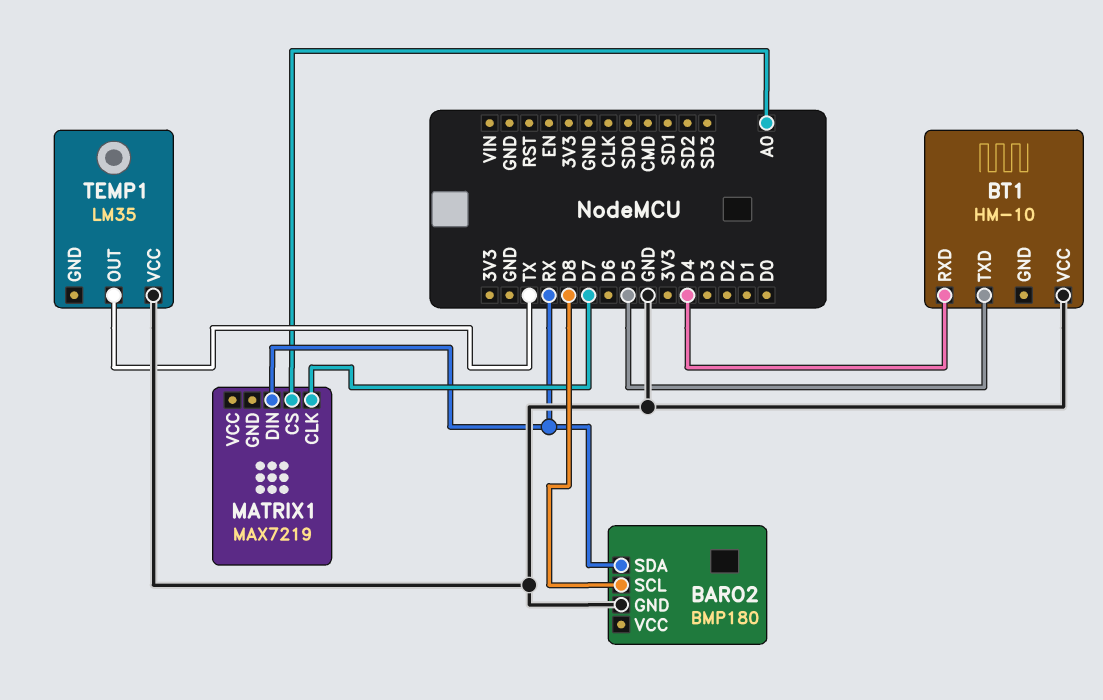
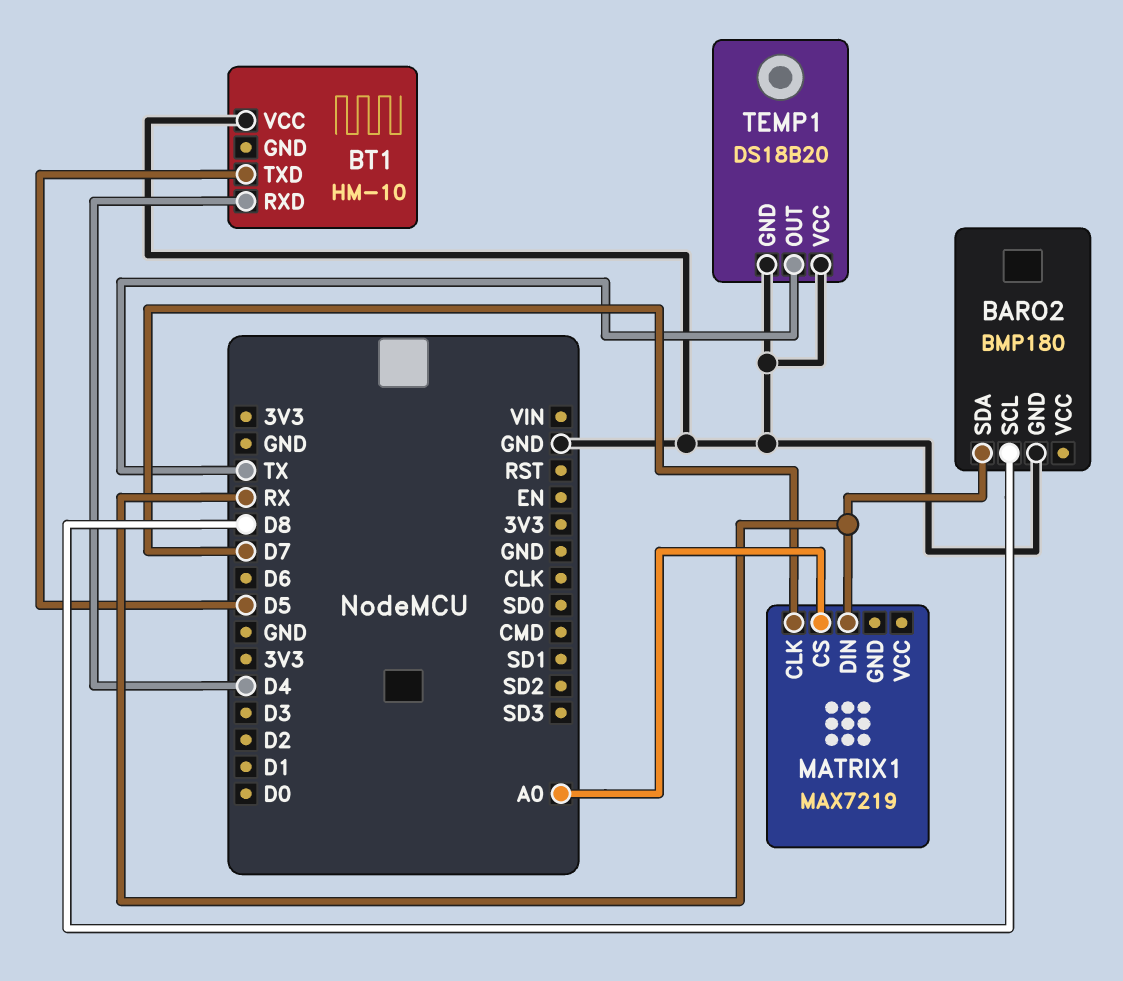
TEMP1: LM35 -> DS18B20
TEMP1 pin GND: none -> GND

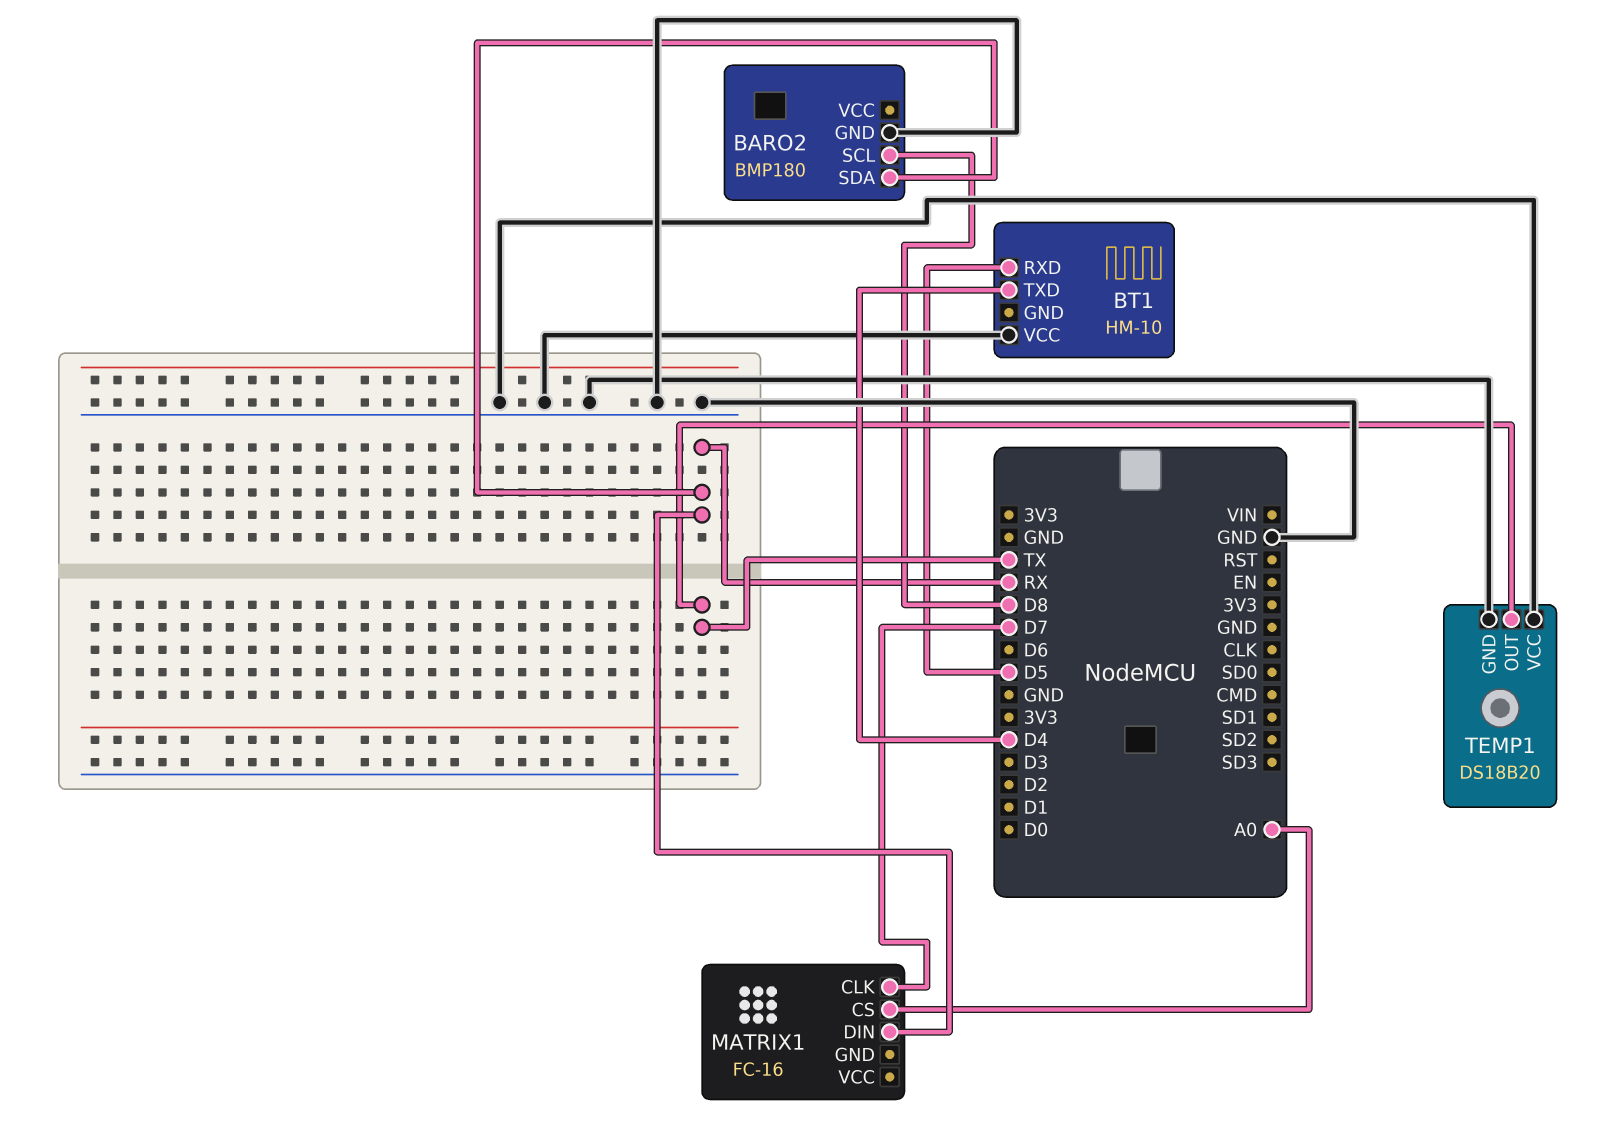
BT1 pin RXD: D4 -> D5
BT1 pin TXD: D5 -> D4
MATRIX1: MAX7219 -> FC-16

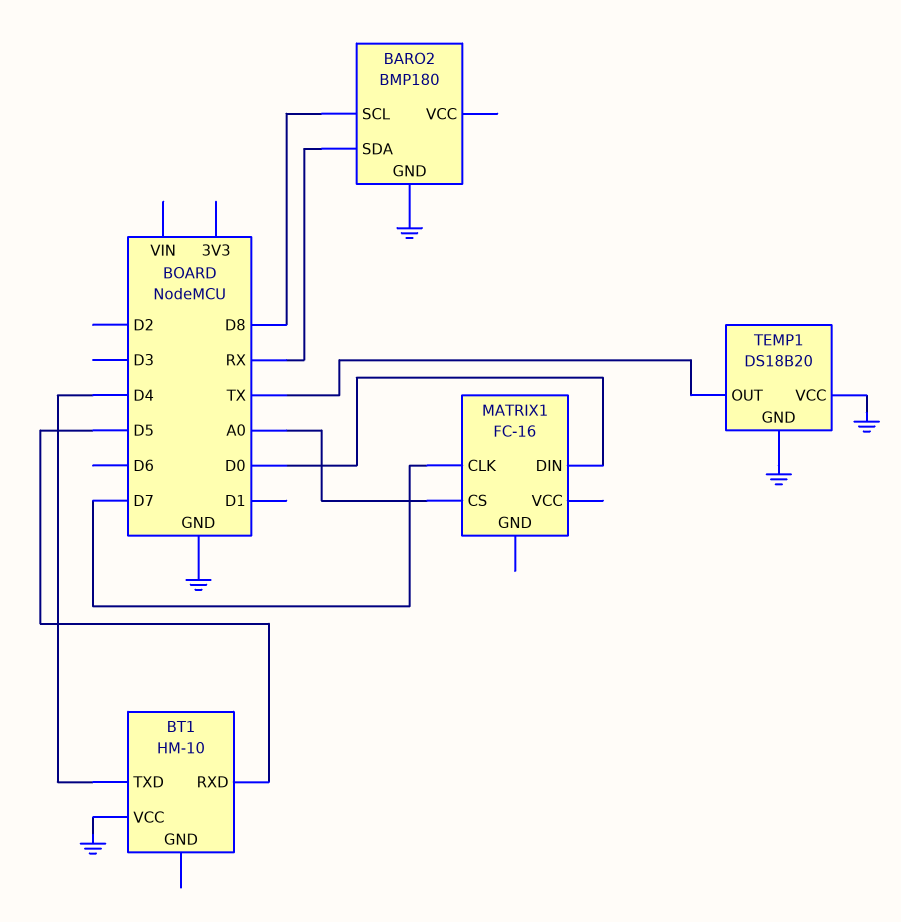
MATRIX1 pin DIN: RX -> D0

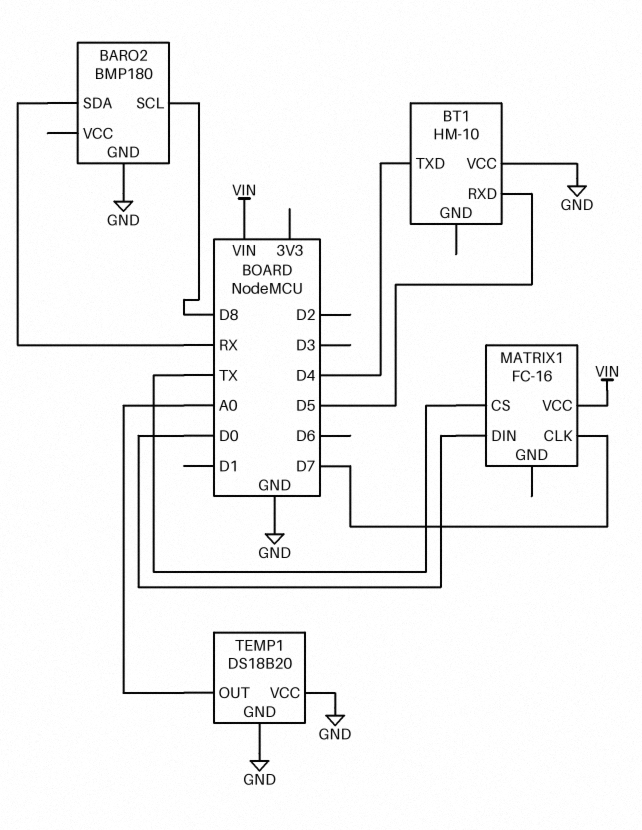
MATRIX1 pin CS: A0 -> TX
MATRIX1 pin VCC: none -> VIN
TEMP1 pin OUT: TX -> A0

